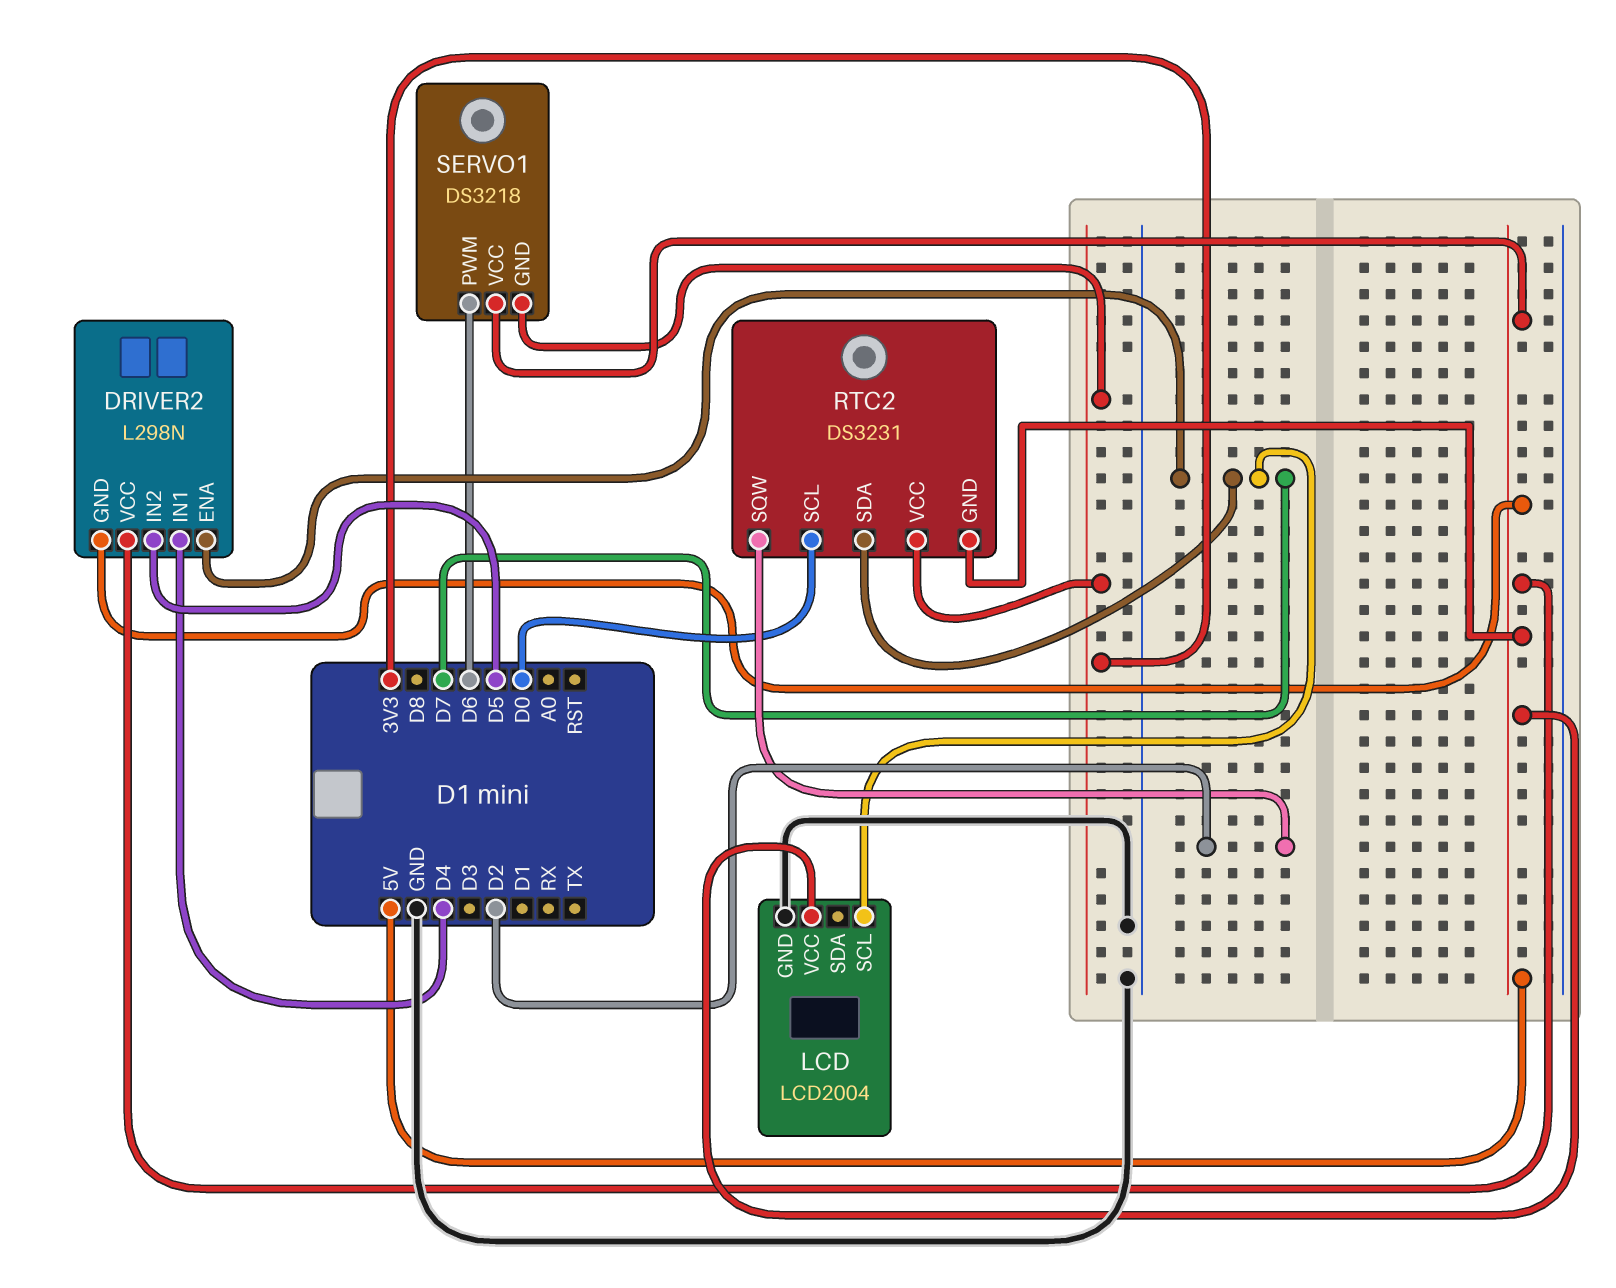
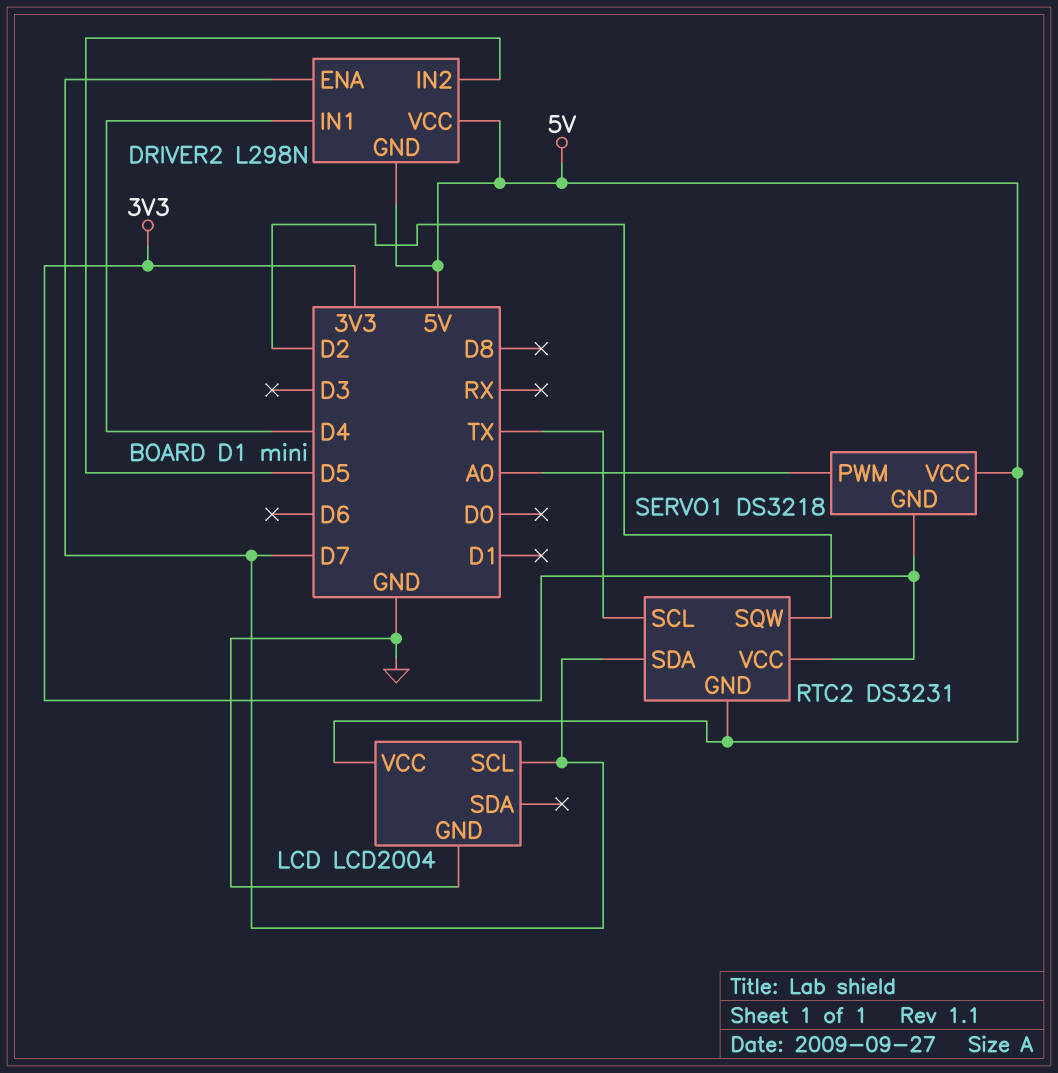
RTC2 pin SCL: D0 -> TX
SERVO1 pin PWM: D6 -> A0

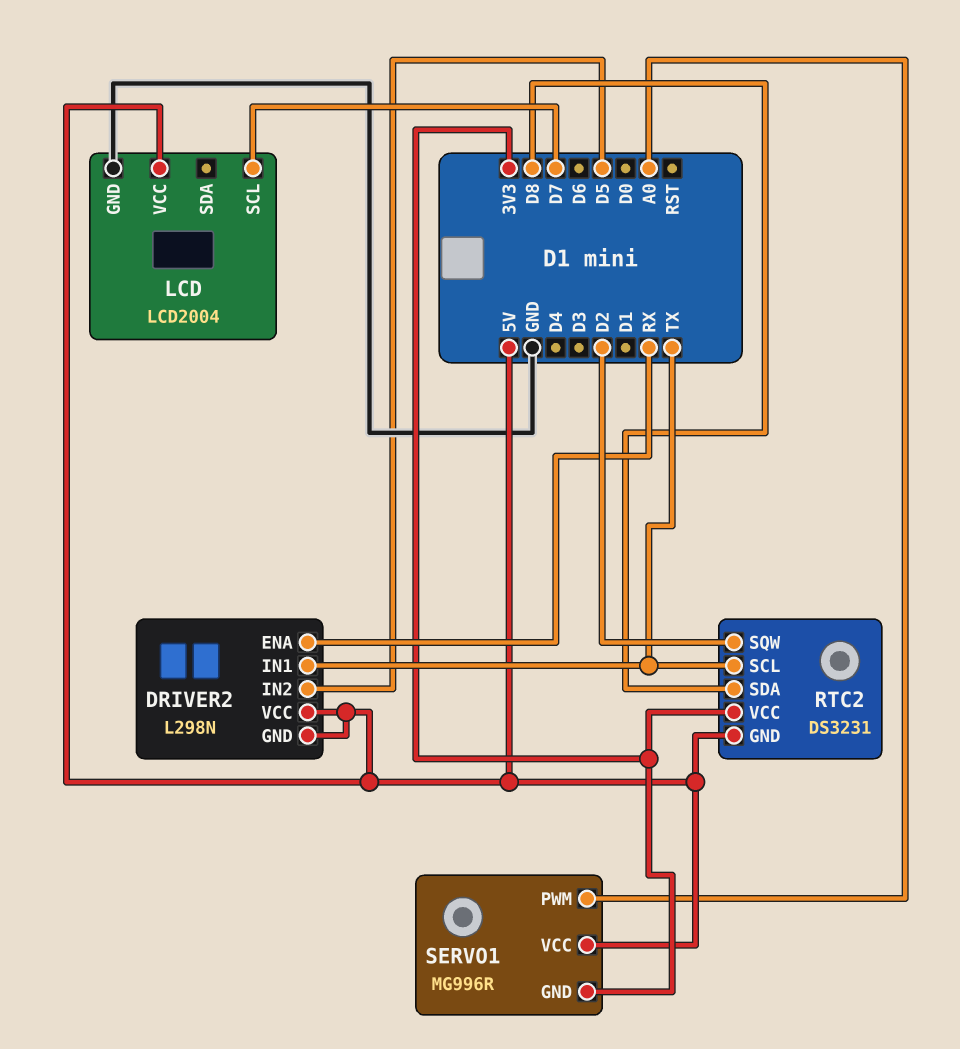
DRIVER2 pin ENA: D7 -> RX
DRIVER2 pin IN1: D4 -> TX
RTC2 pin SDA: D7 -> D8
SERVO1: DS3218 -> MG996R

